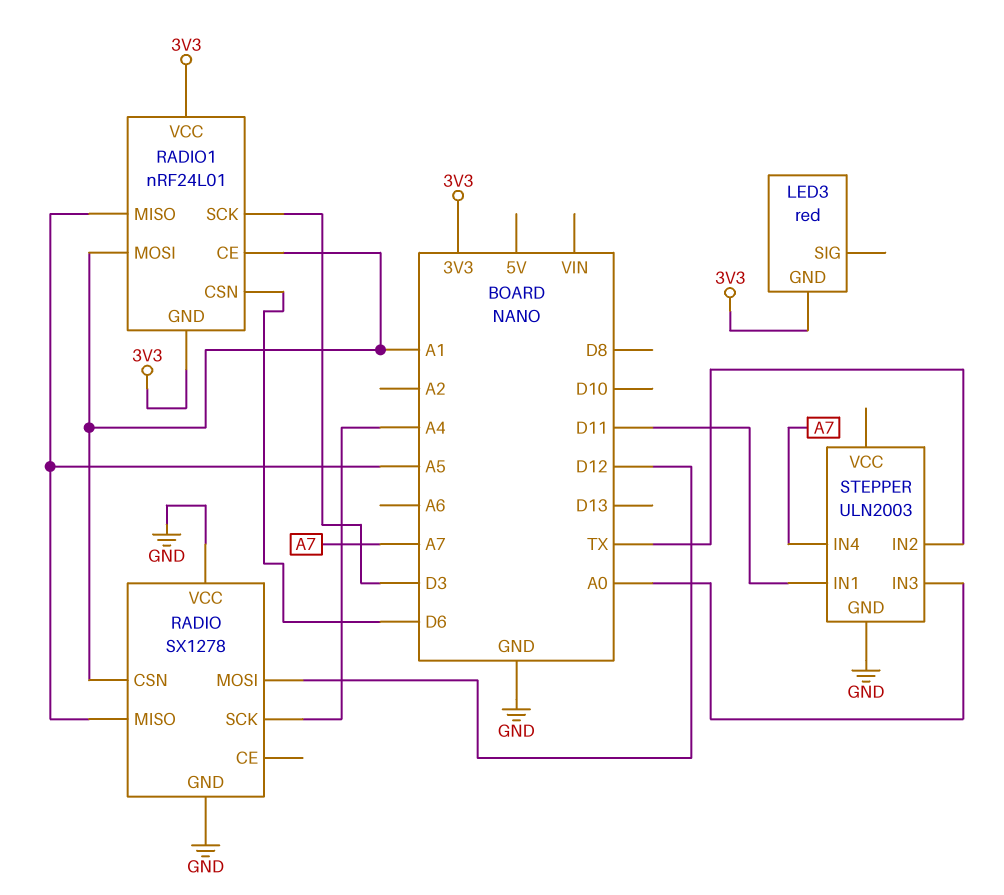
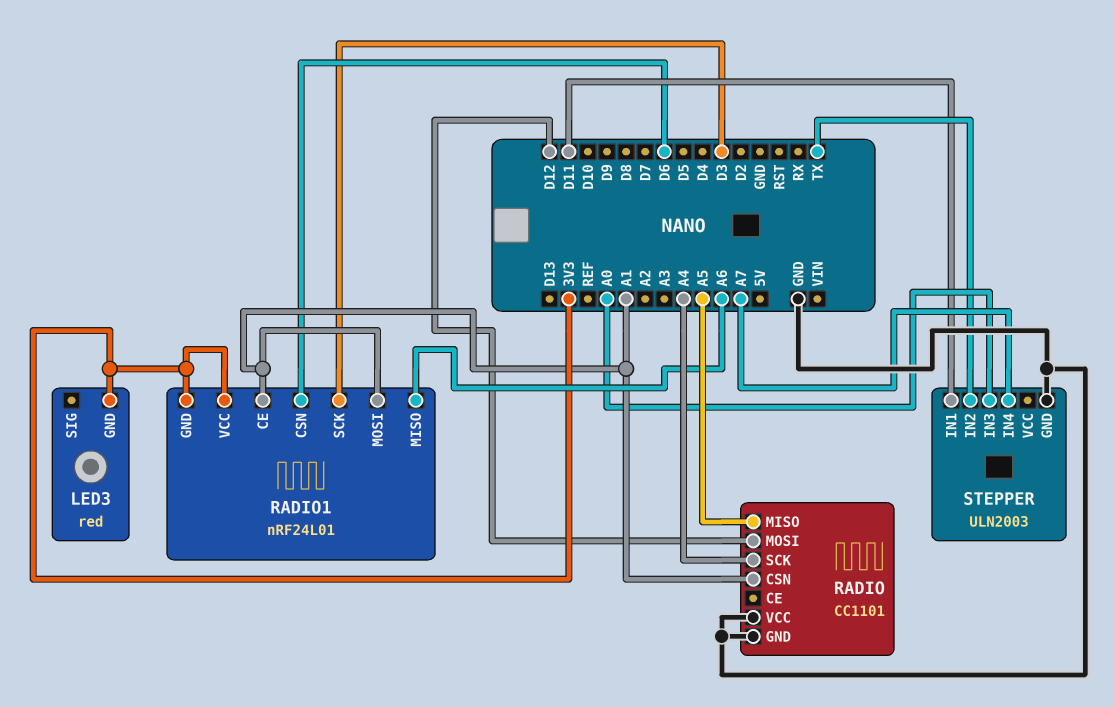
RADIO: SX1278 -> CC1101
RADIO1 pin MISO: A5 -> A6

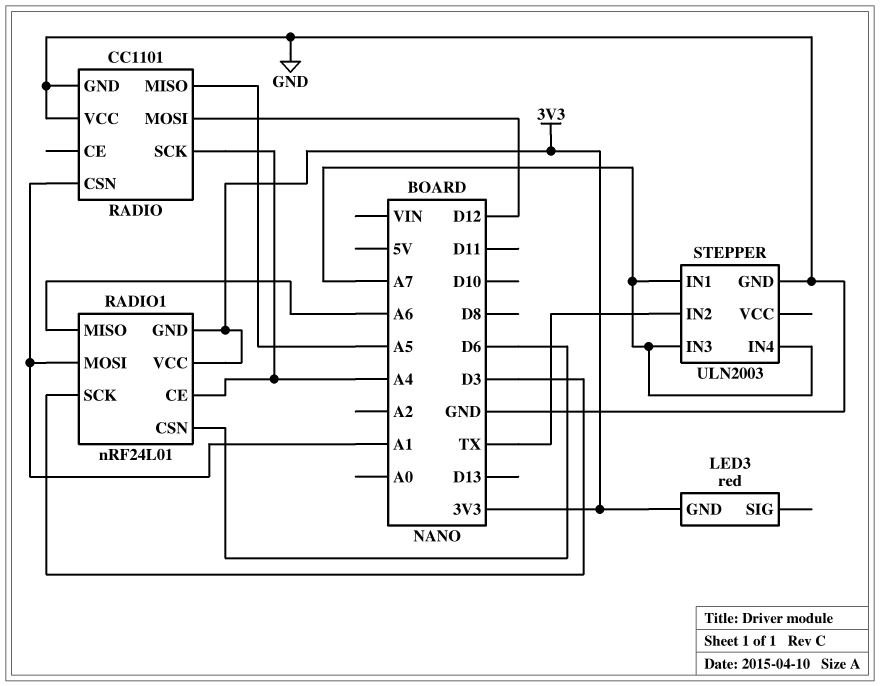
RADIO1 pin CE: A1 -> A4
STEPPER pin IN1: D11 -> A7
STEPPER pin IN3: A0 -> A7

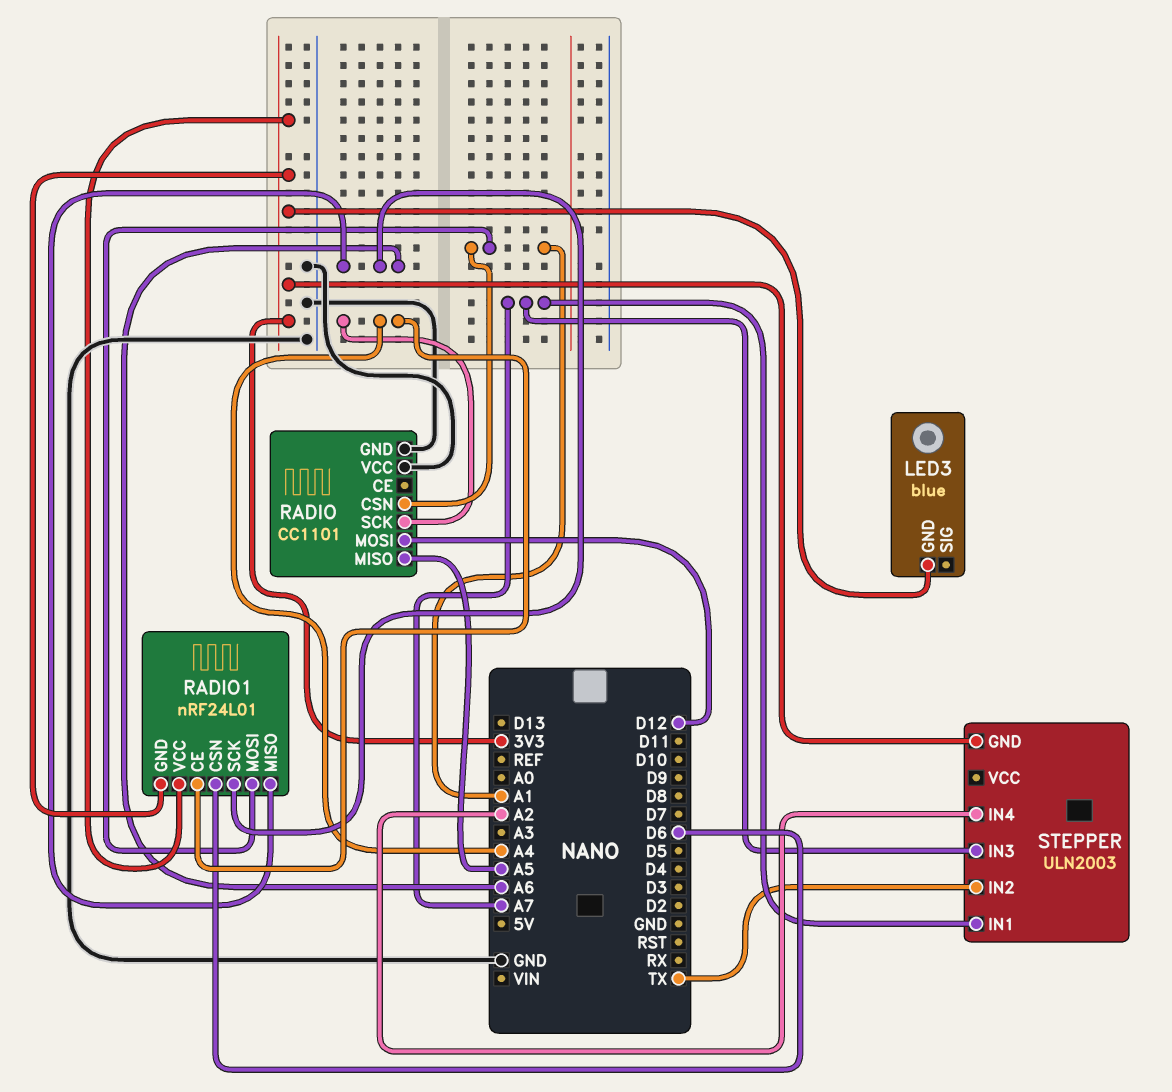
LED3: red -> blue
RADIO1 pin SCK: D3 -> A6
STEPPER pin GND: GND -> 3V3
STEPPER pin IN4: A7 -> A2

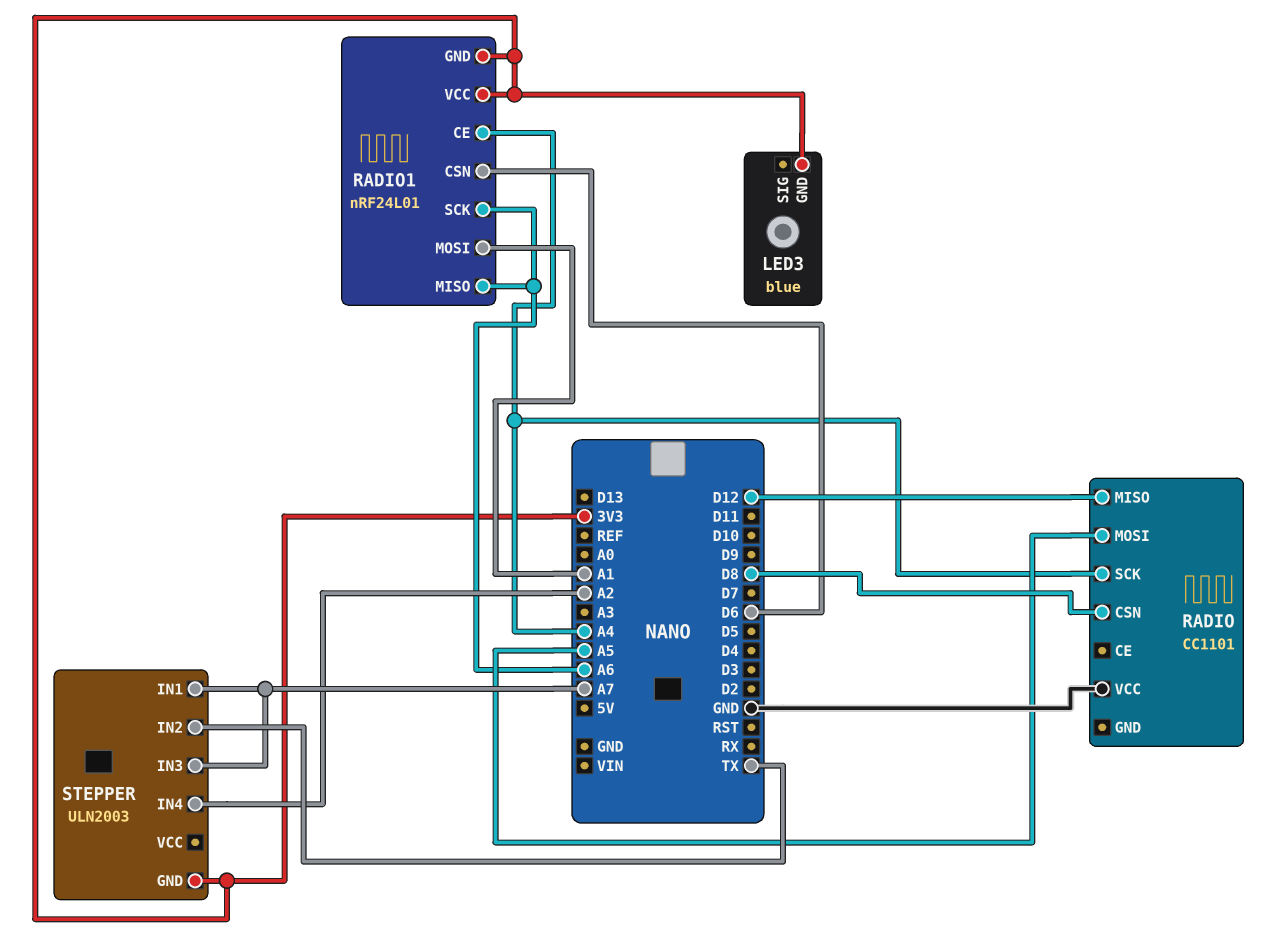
RADIO pin CSN: A1 -> D8
RADIO pin GND: GND -> none
RADIO pin MISO: A5 -> D12
RADIO pin MOSI: D12 -> A5

